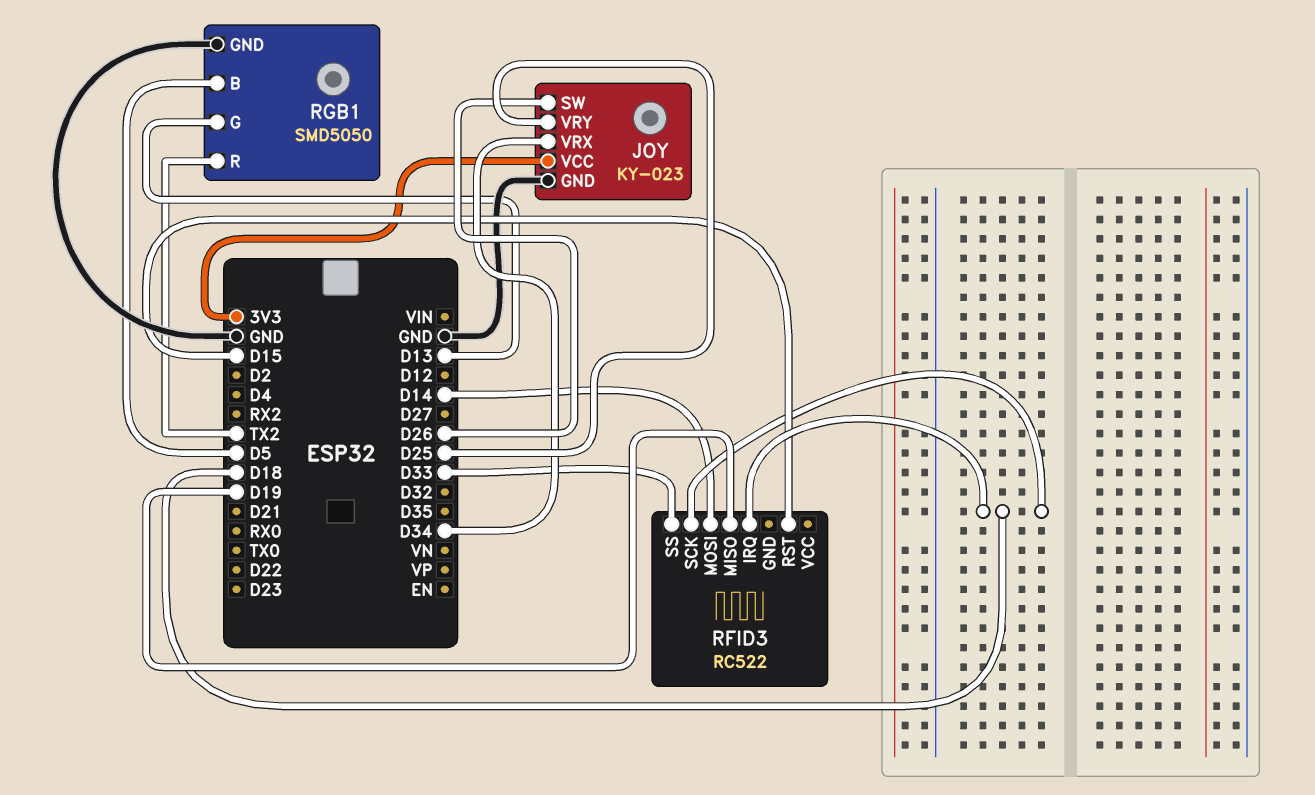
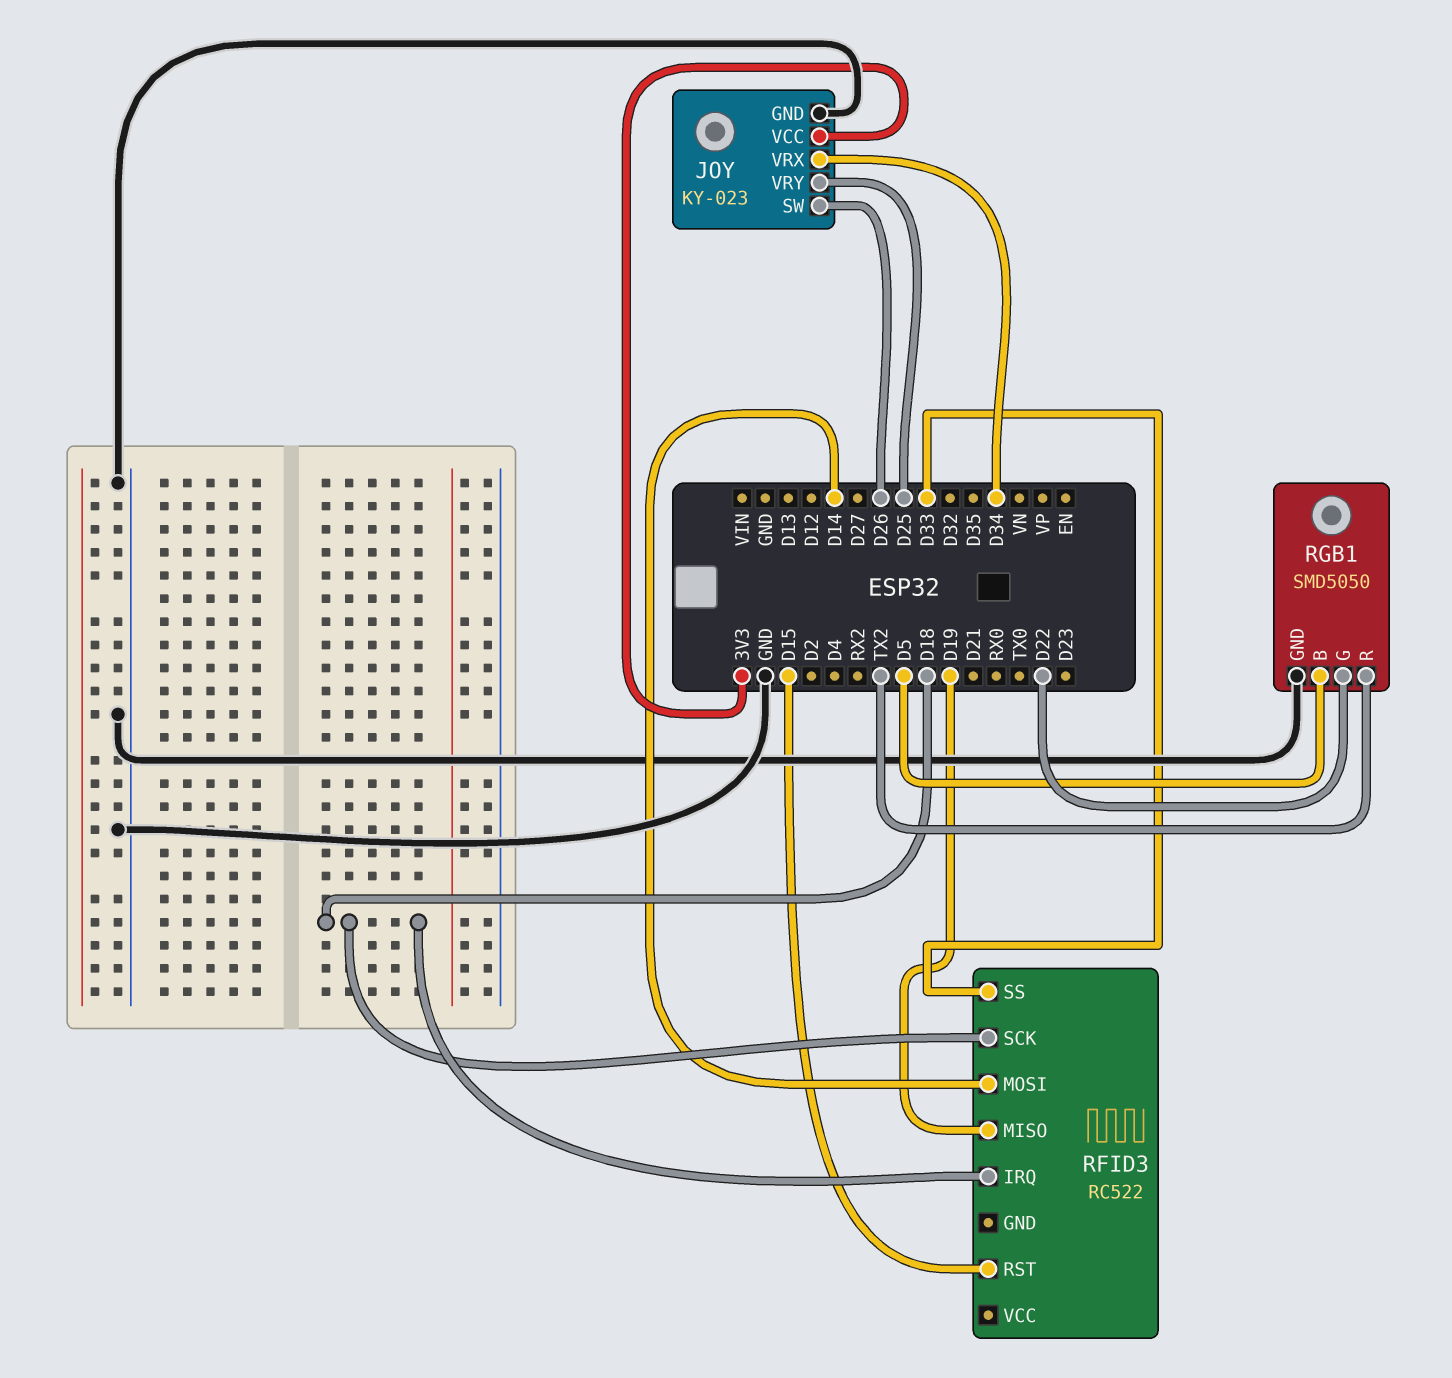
RGB1 pin G: D13 -> D22

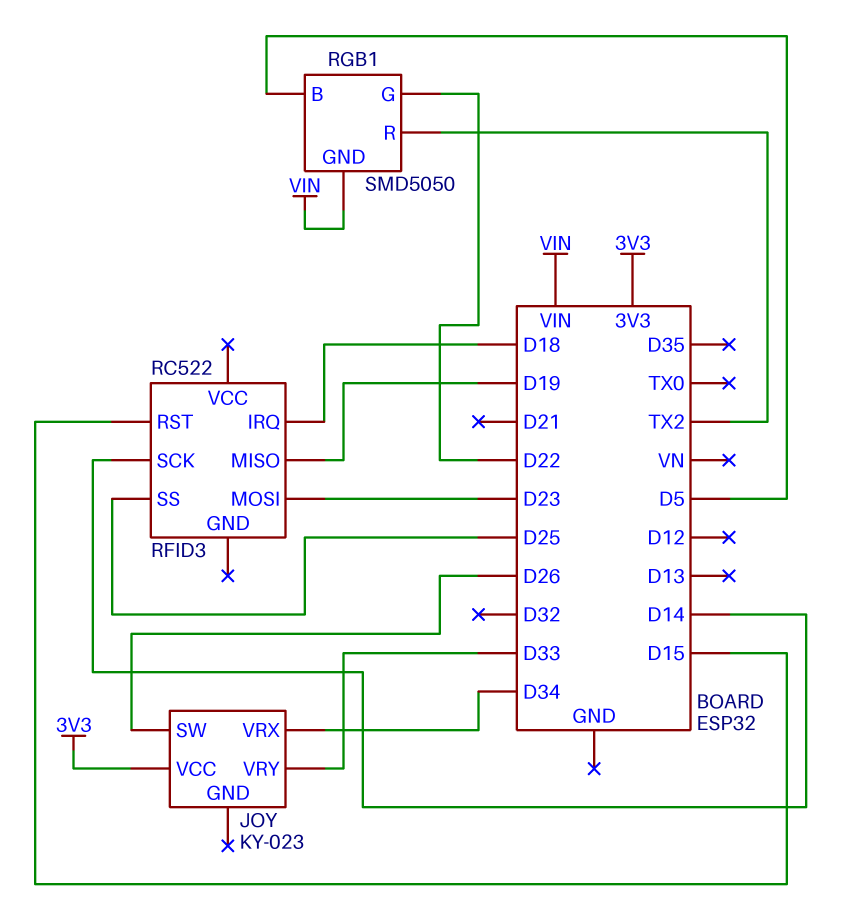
JOY pin GND: GND -> none
JOY pin VRY: D25 -> D33
RFID3 pin MOSI: D14 -> D23
RFID3 pin SCK: D18 -> D14
RFID3 pin SS: D33 -> D25
RGB1 pin GND: GND -> VIN

